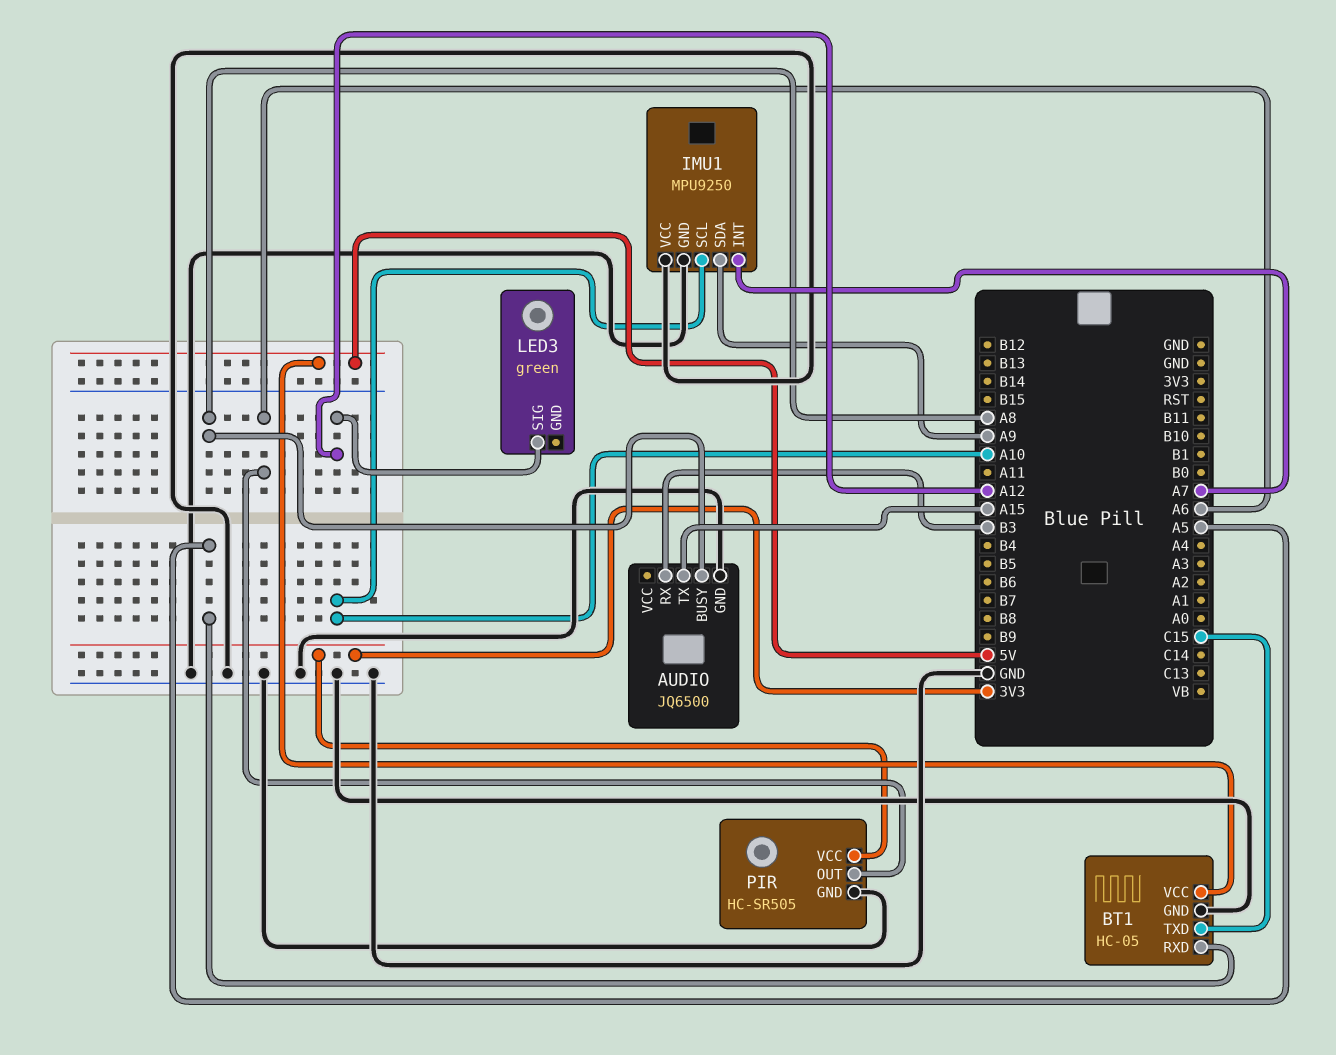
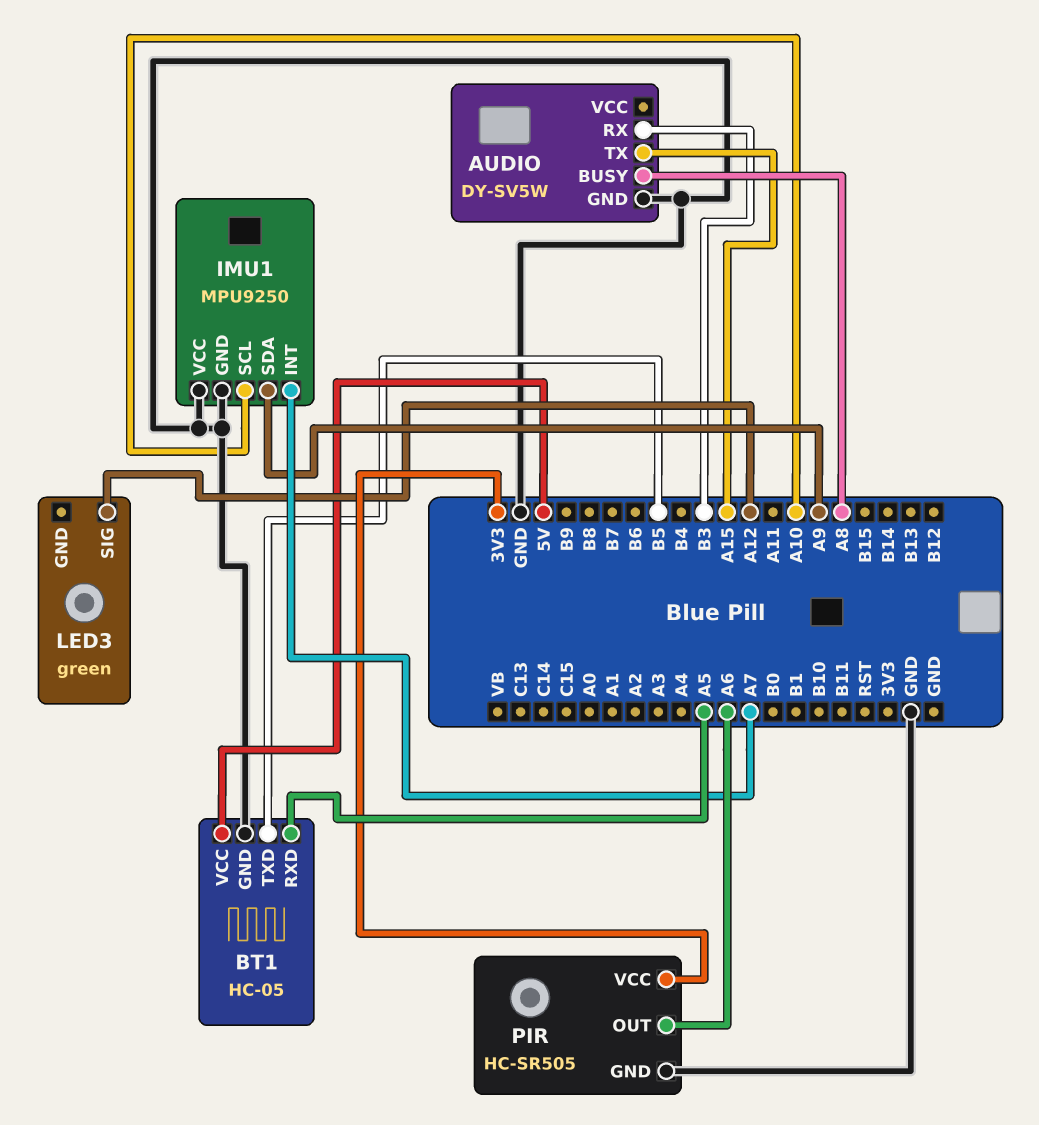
AUDIO: JQ6500 -> DY-SV5W
BT1 pin TXD: C15 -> B5

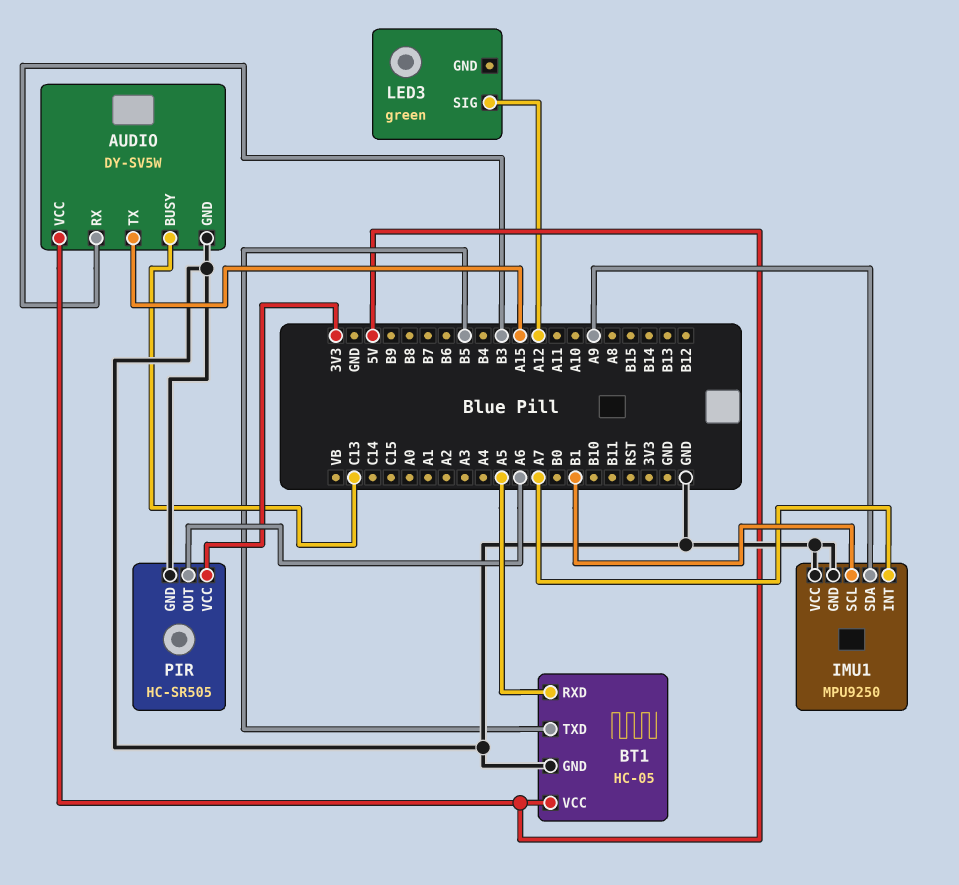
AUDIO pin BUSY: A8 -> C13
AUDIO pin VCC: none -> 5V
IMU1 pin SCL: A10 -> B1

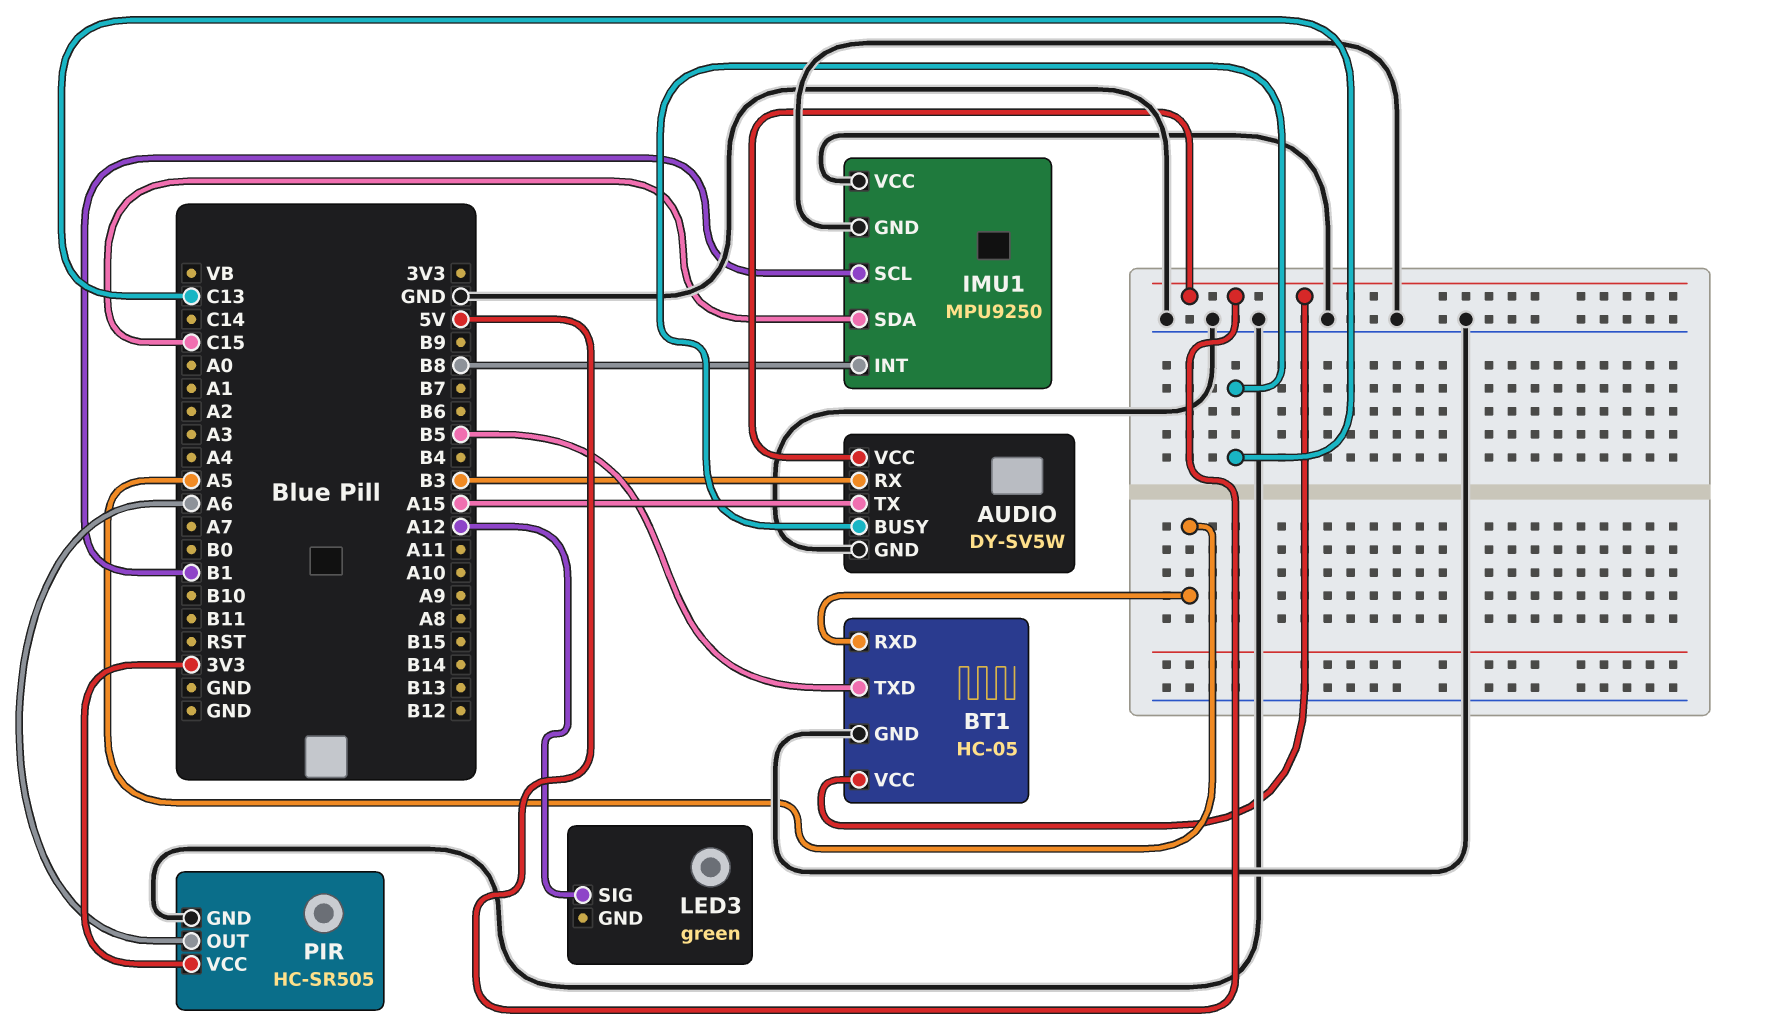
IMU1 pin INT: A7 -> B8
IMU1 pin SDA: A9 -> C15

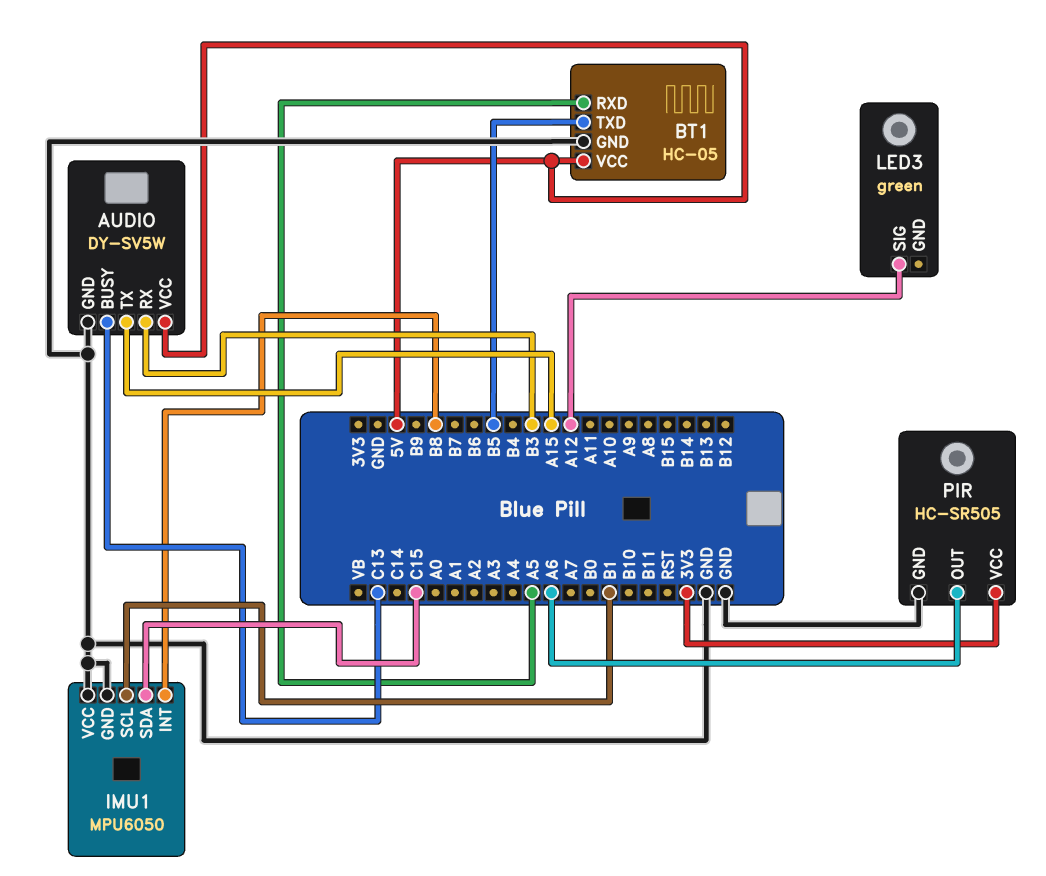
IMU1: MPU9250 -> MPU6050

